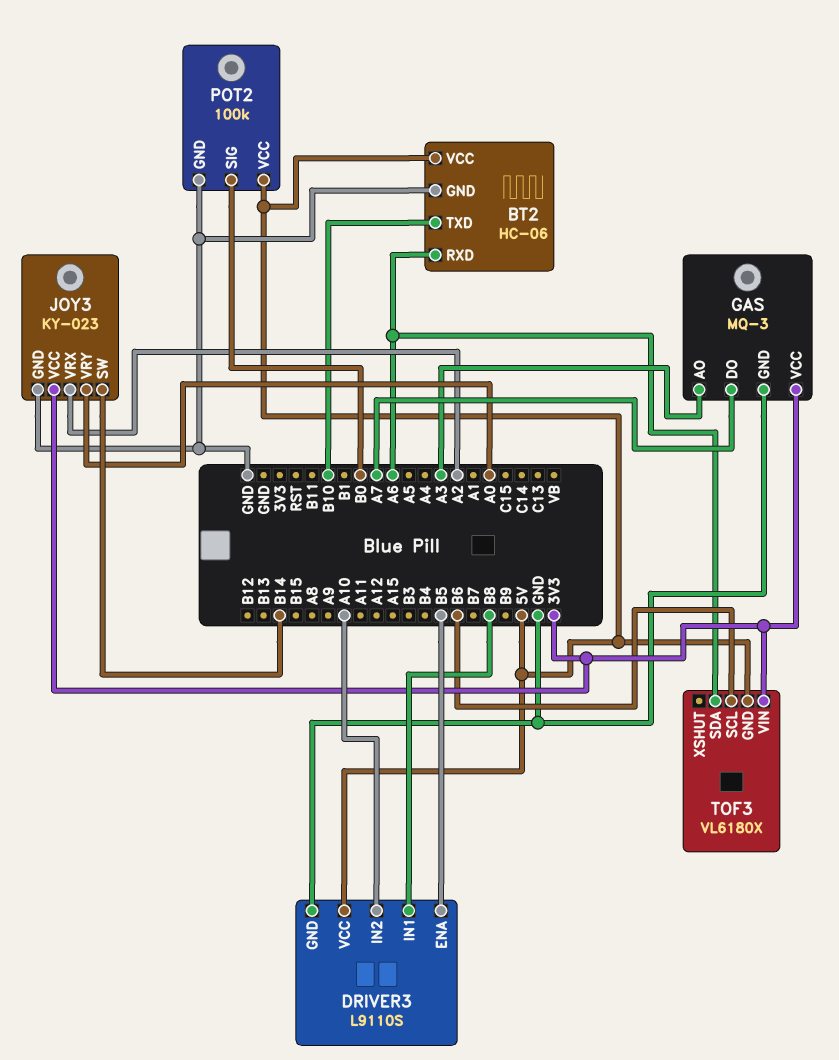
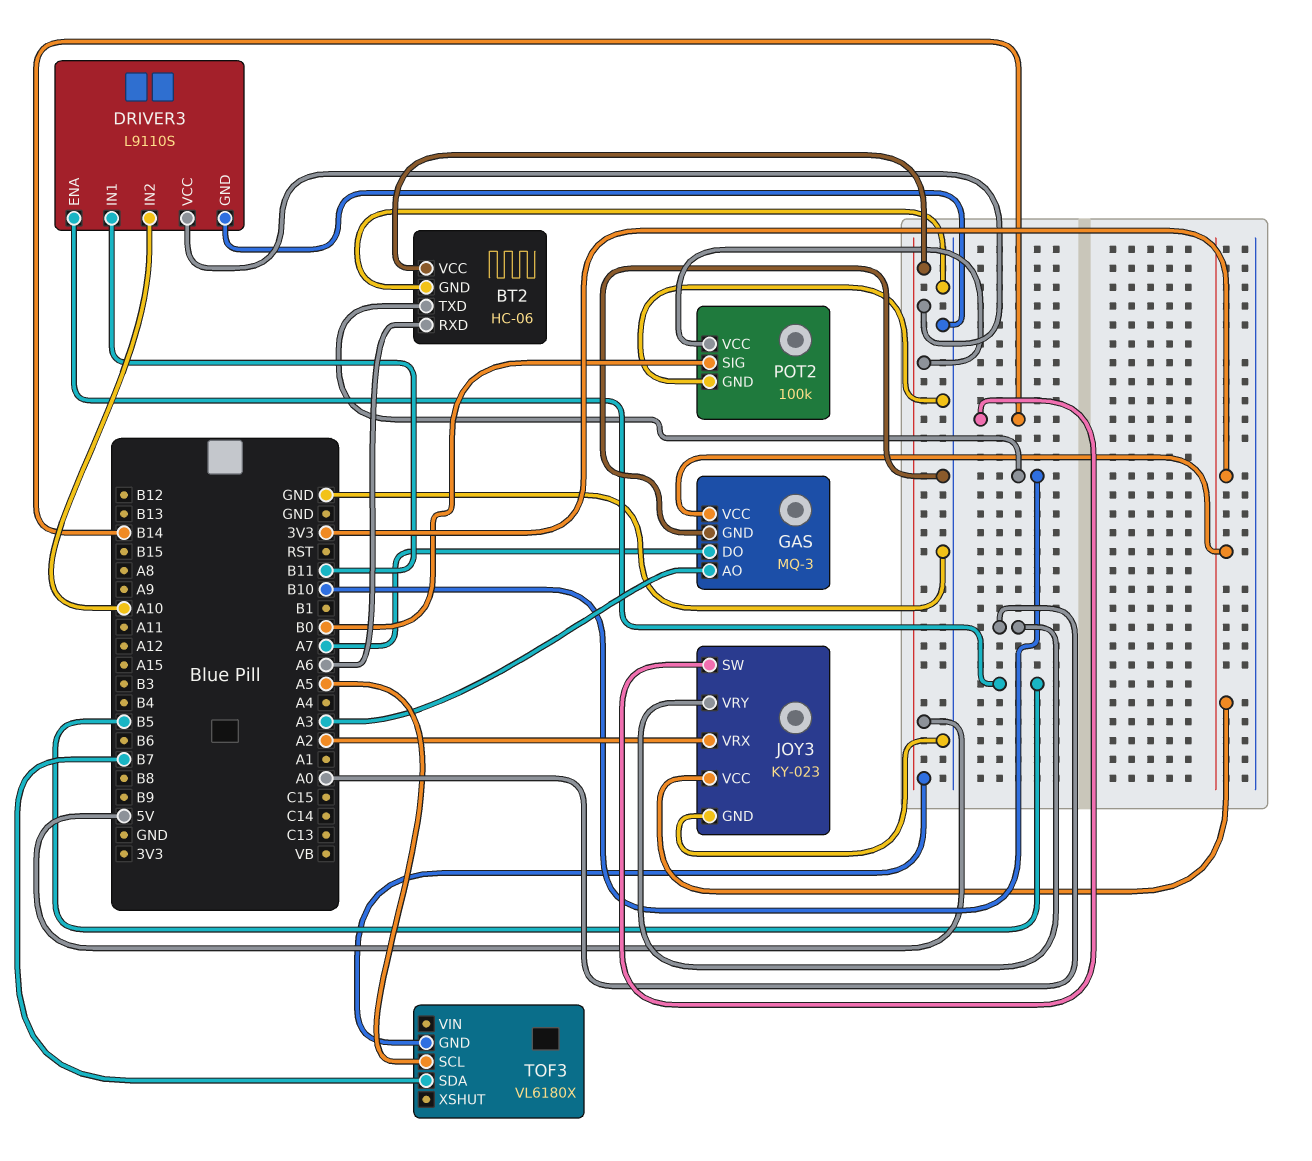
DRIVER3 pin IN1: B8 -> B11
TOF3 pin SCL: B6 -> A5
TOF3 pin SDA: A6 -> B7
TOF3 pin VIN: 3V3 -> none

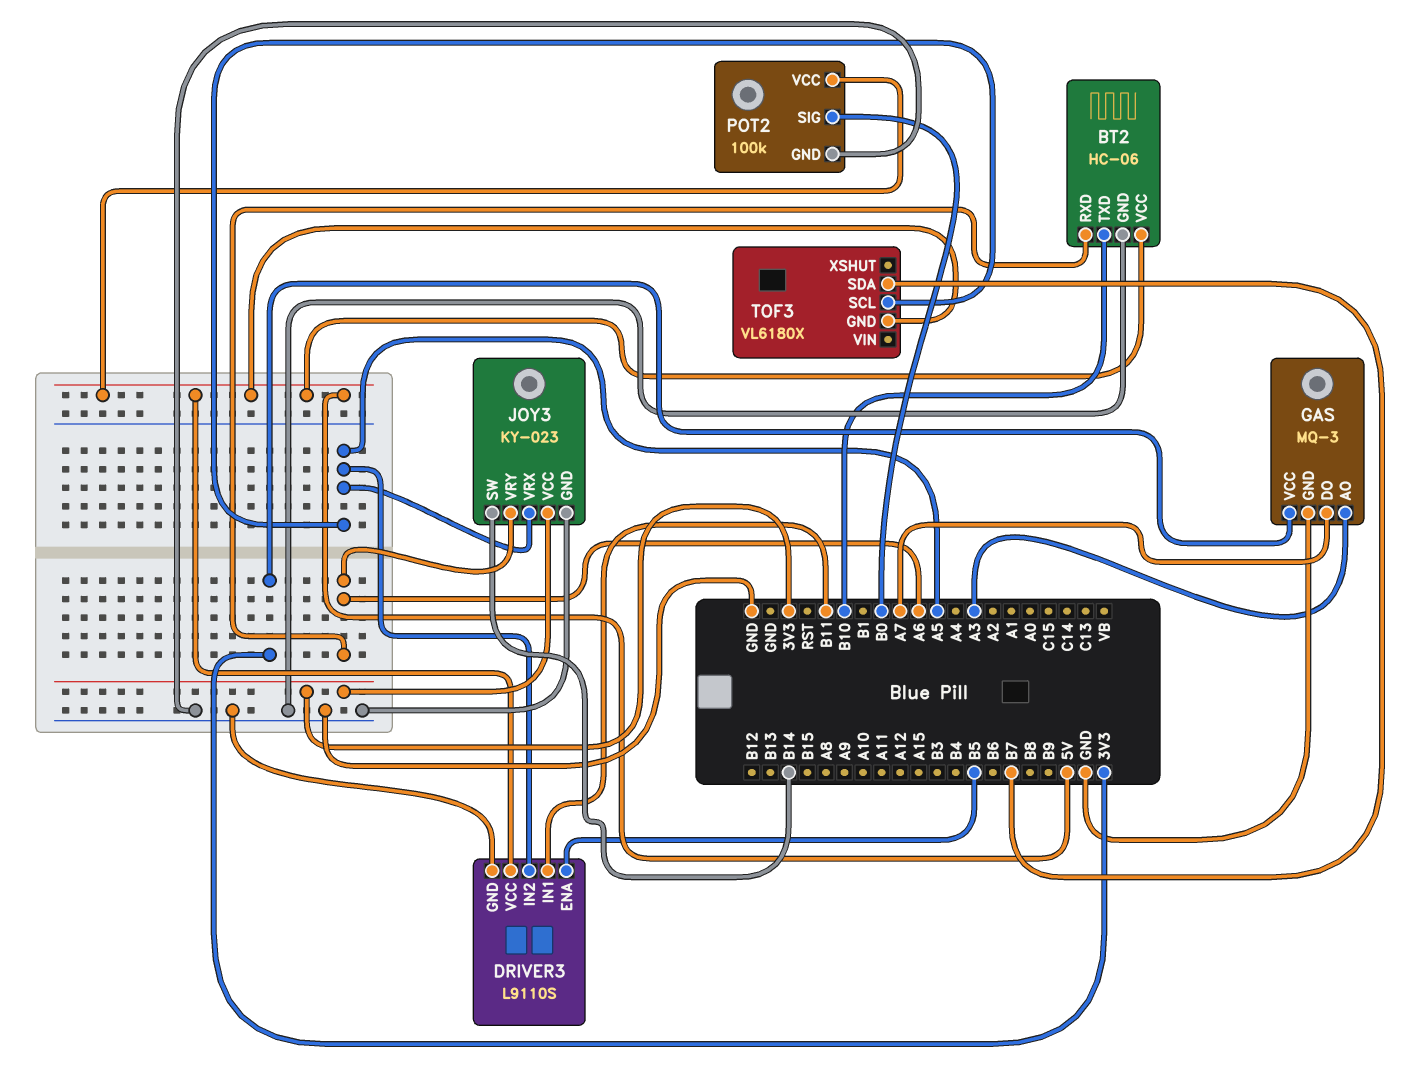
DRIVER3 pin IN2: A10 -> A5
JOY3 pin VRX: A2 -> A5
JOY3 pin VRY: A0 -> A6

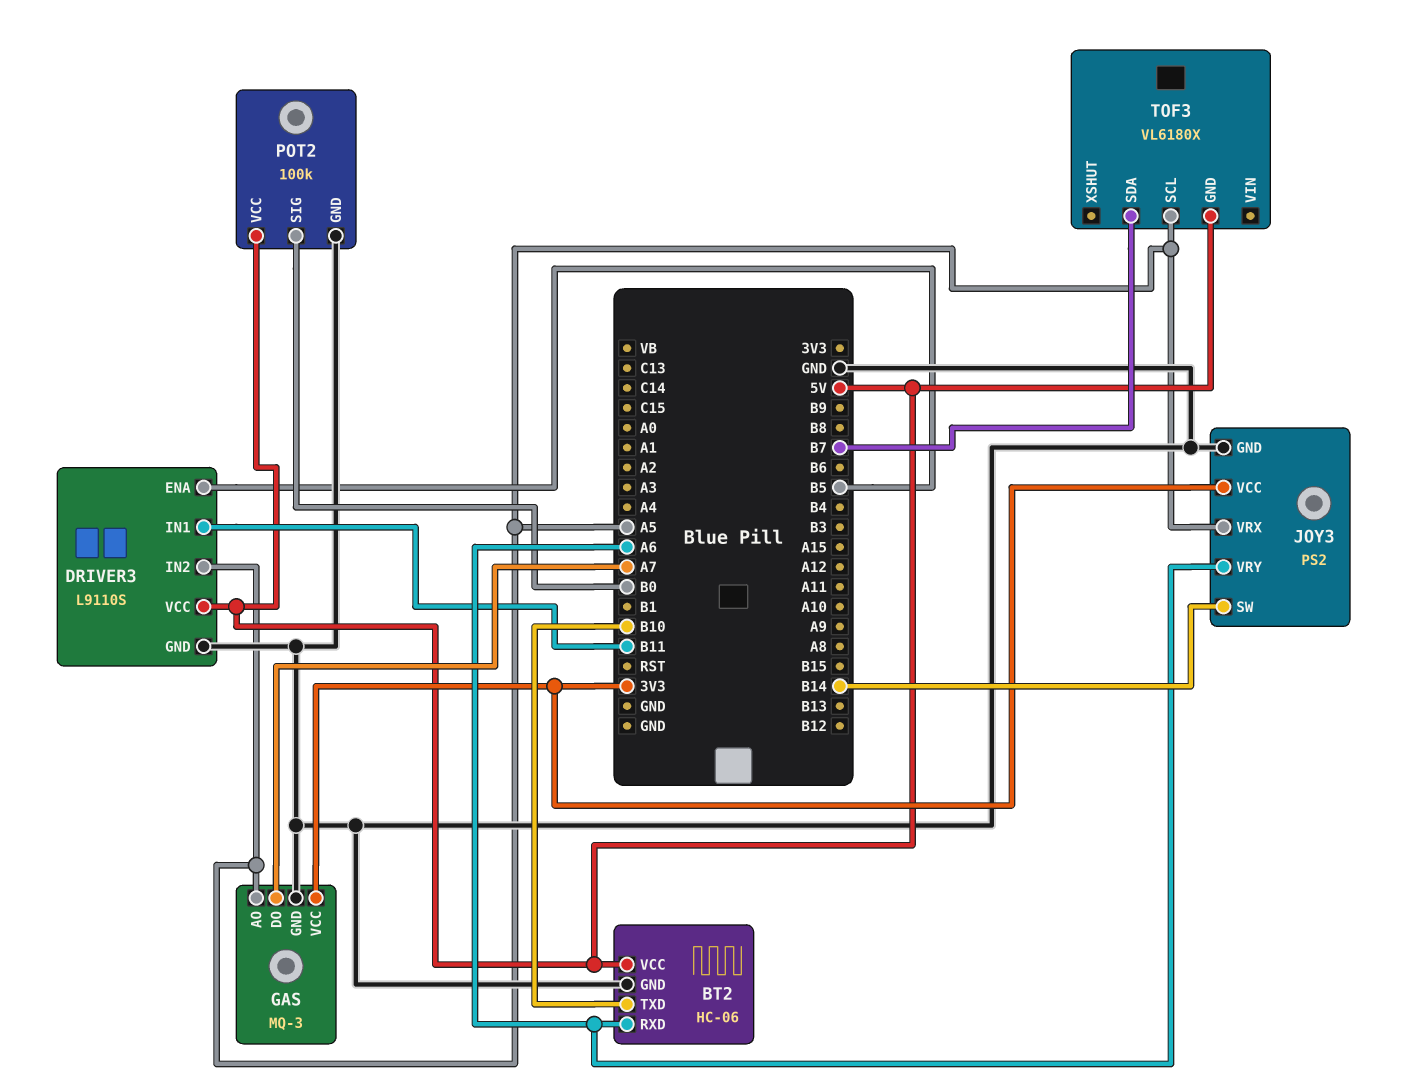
GAS pin AO: A3 -> A5
JOY3: KY-023 -> PS2

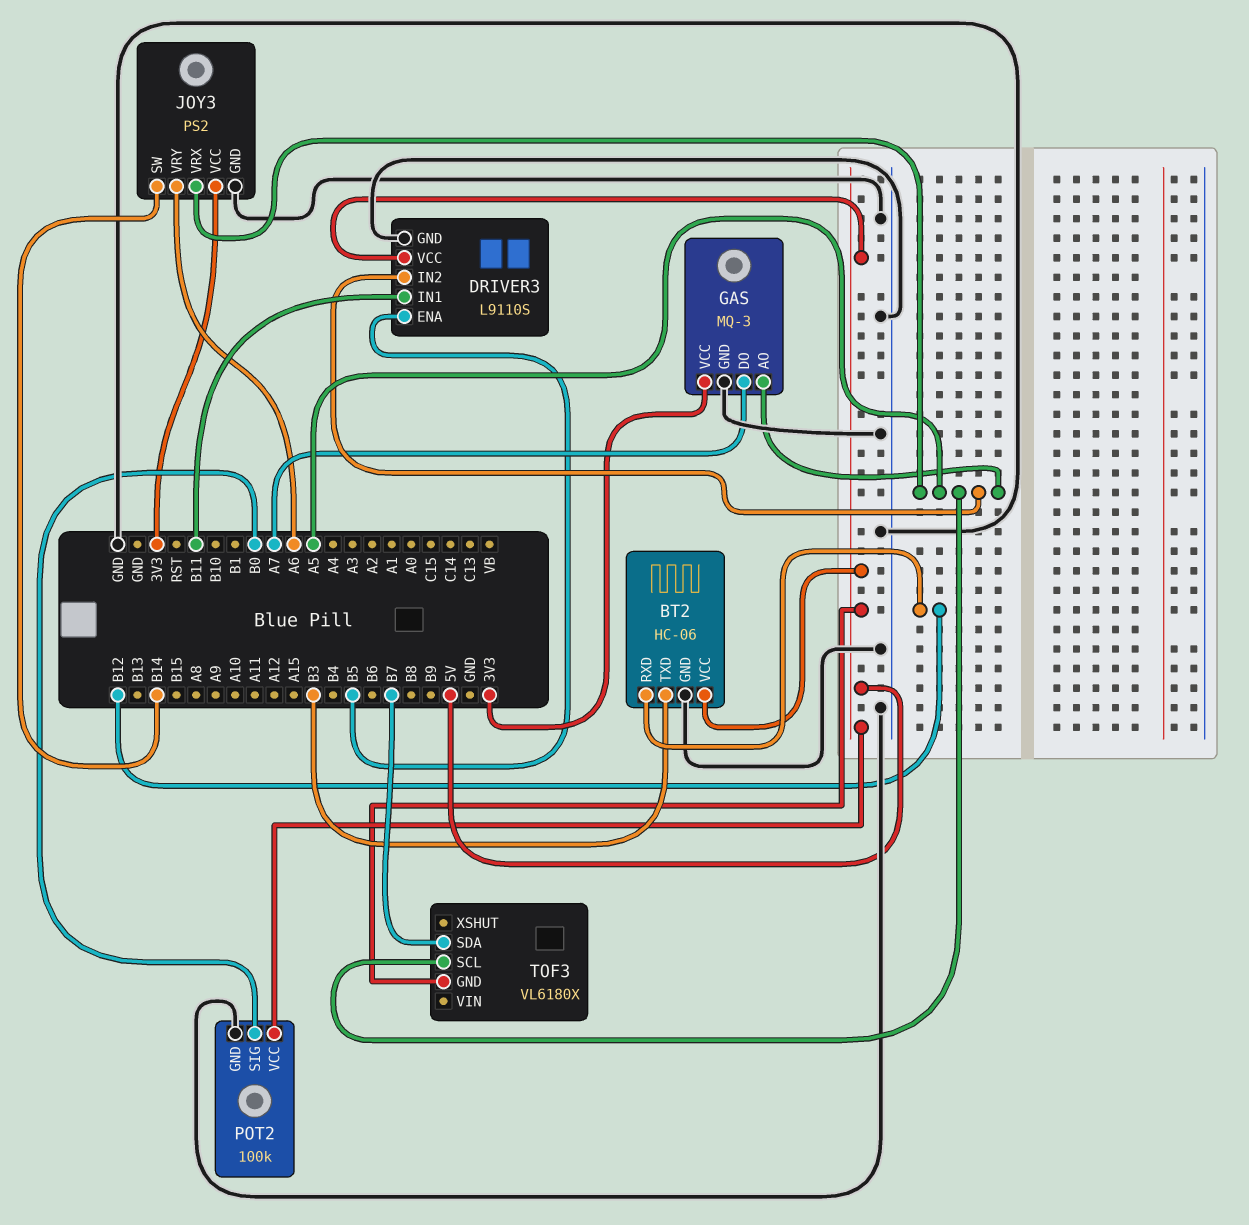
BT2 pin RXD: A6 -> B12
BT2 pin TXD: B10 -> B3

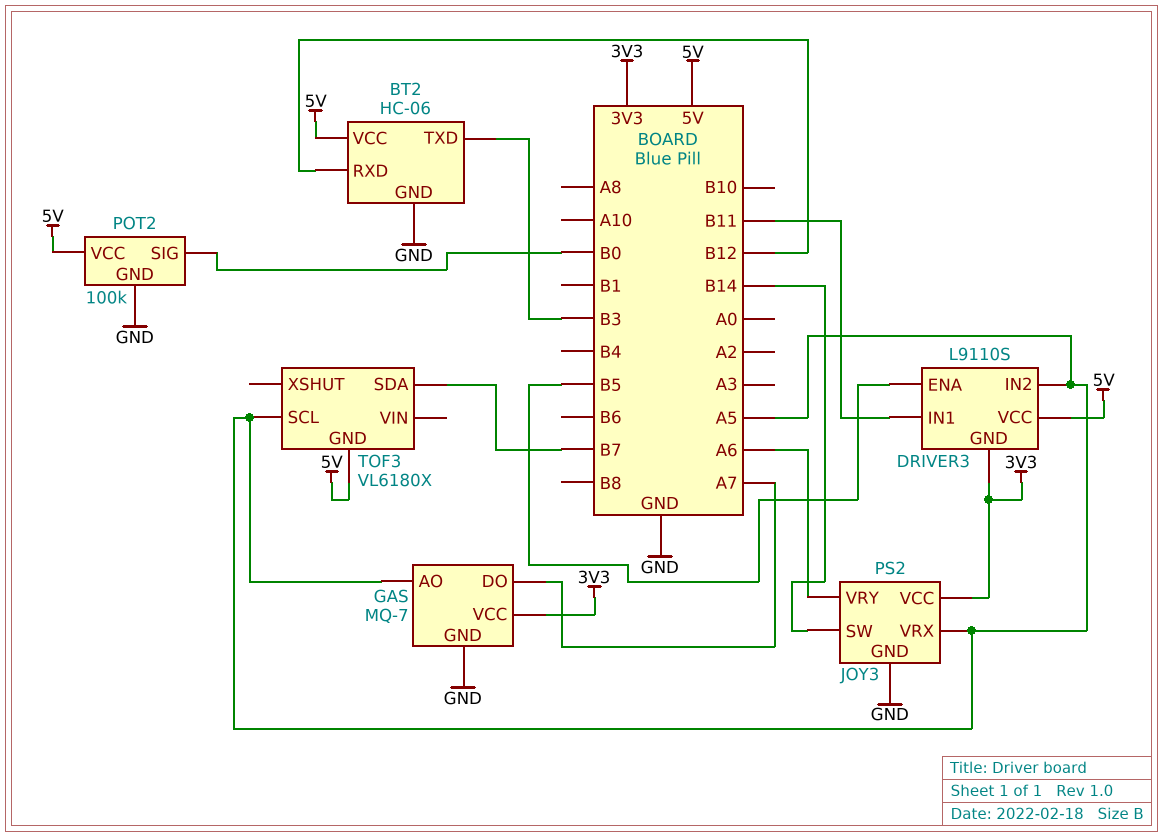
DRIVER3 pin GND: GND -> 3V3
GAS: MQ-3 -> MQ-7

